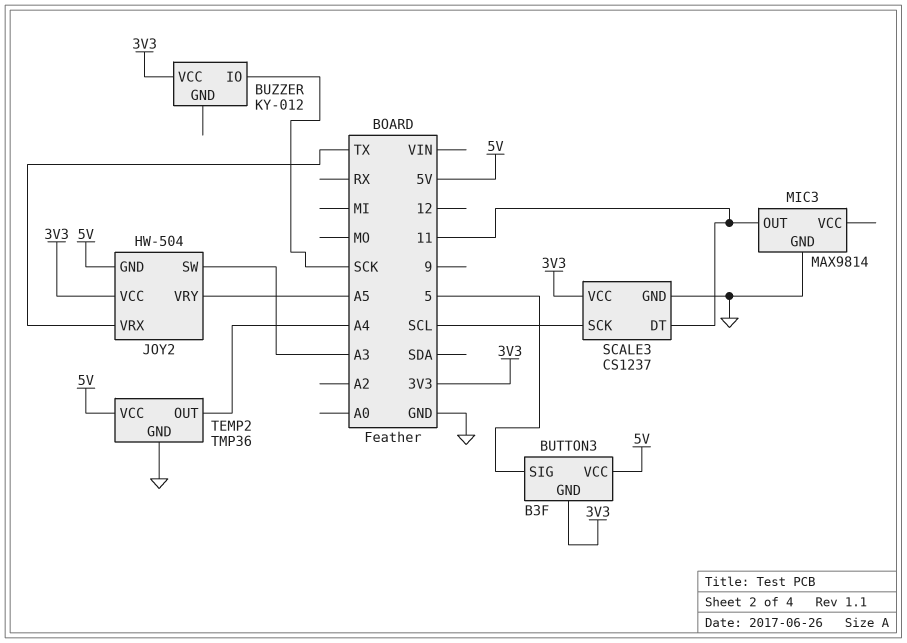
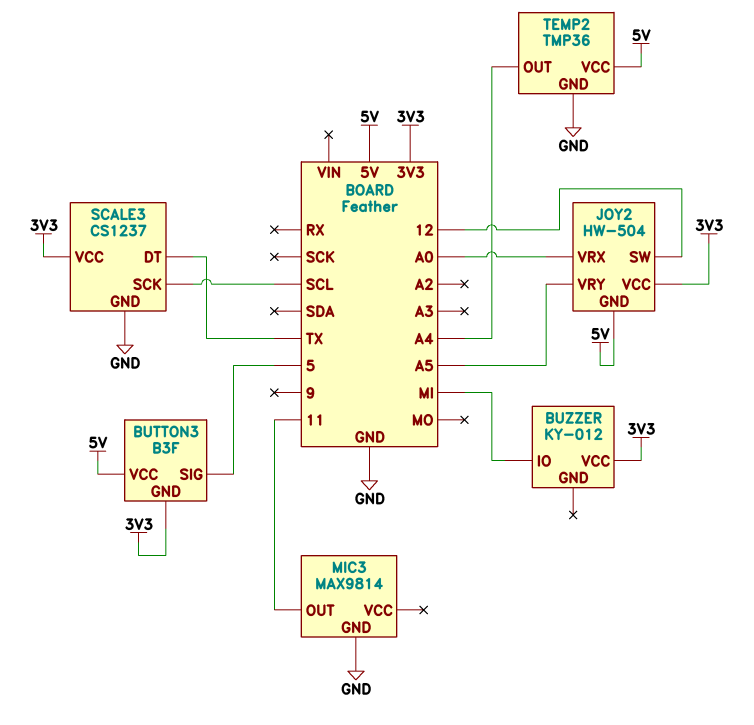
BUZZER pin IO: SCK -> MI
JOY2 pin SW: A3 -> 12
JOY2 pin VRX: TX -> A0
SCALE3 pin DT: 11 -> TX

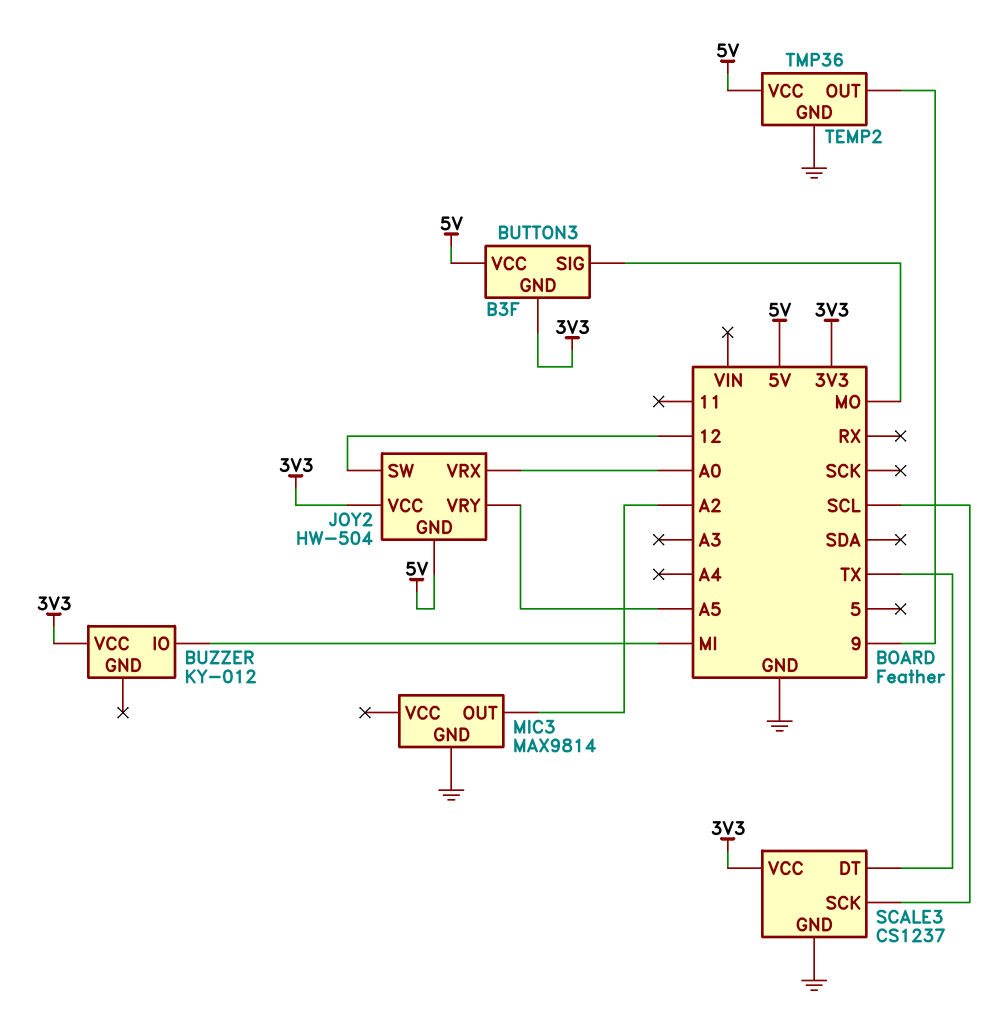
BUTTON3 pin SIG: 5 -> MO
MIC3 pin OUT: 11 -> A2
TEMP2 pin OUT: A4 -> 9

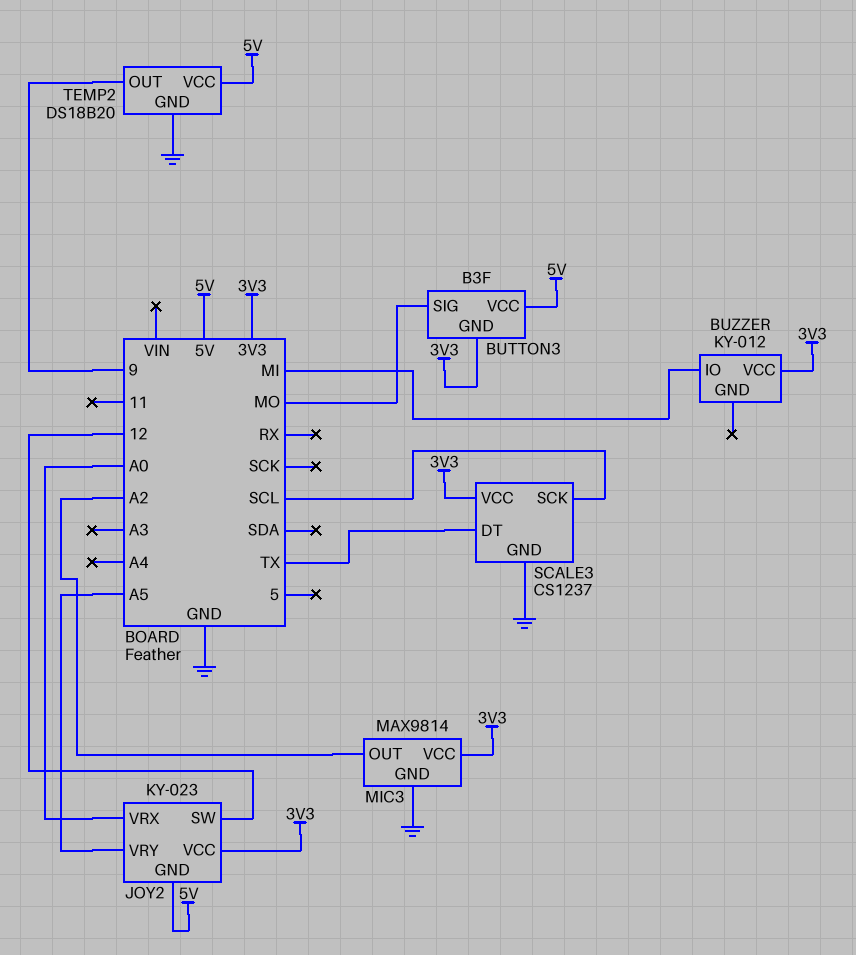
JOY2: HW-504 -> KY-023
MIC3 pin VCC: none -> 3V3
TEMP2: TMP36 -> DS18B20

